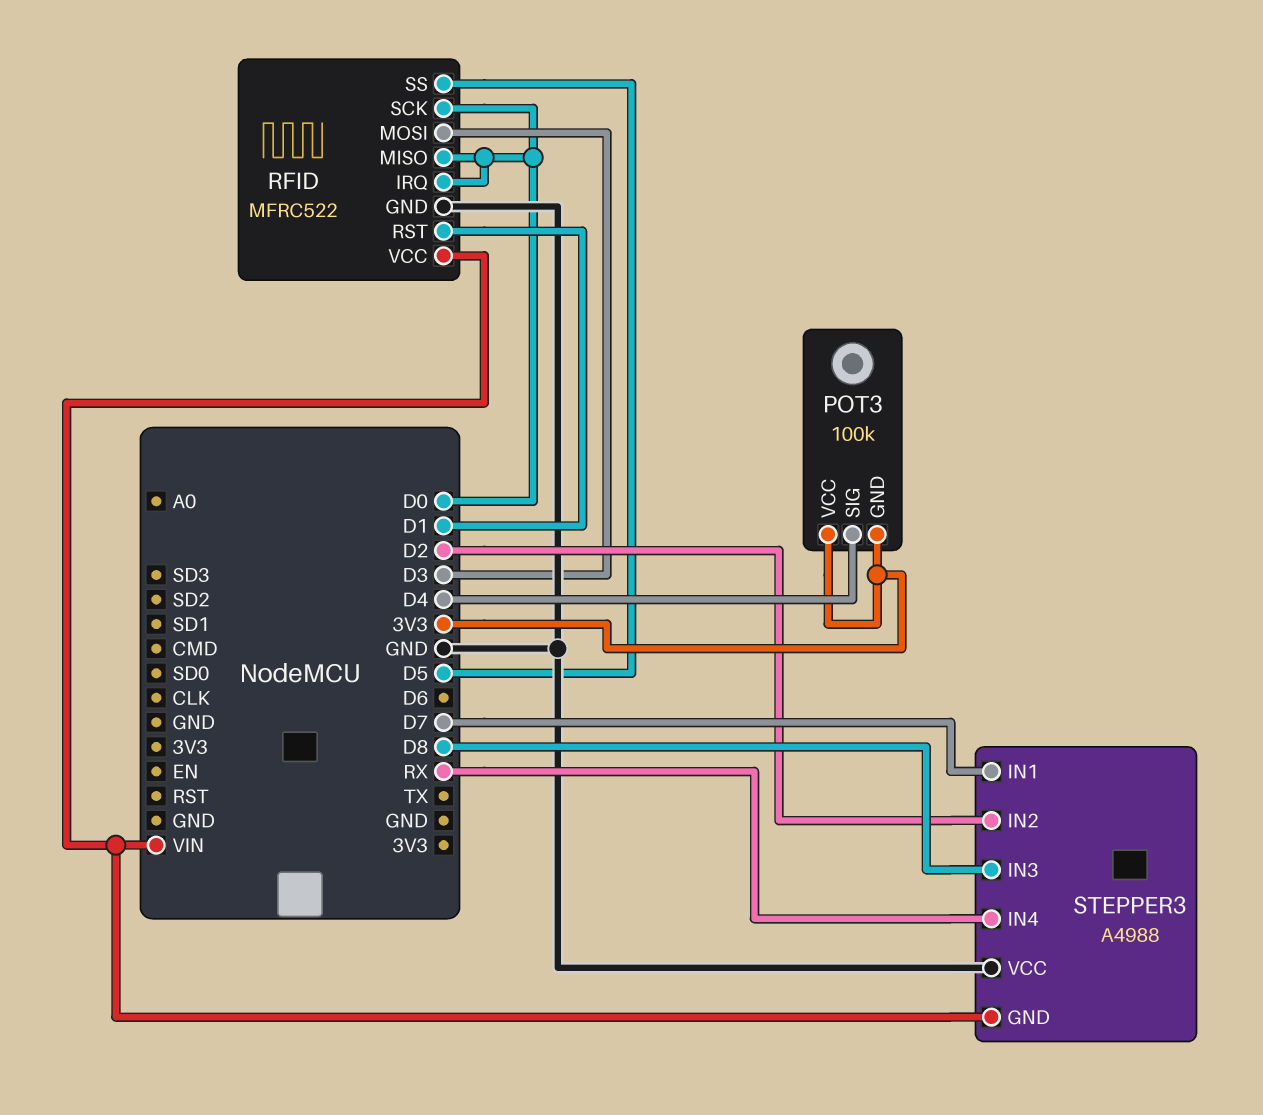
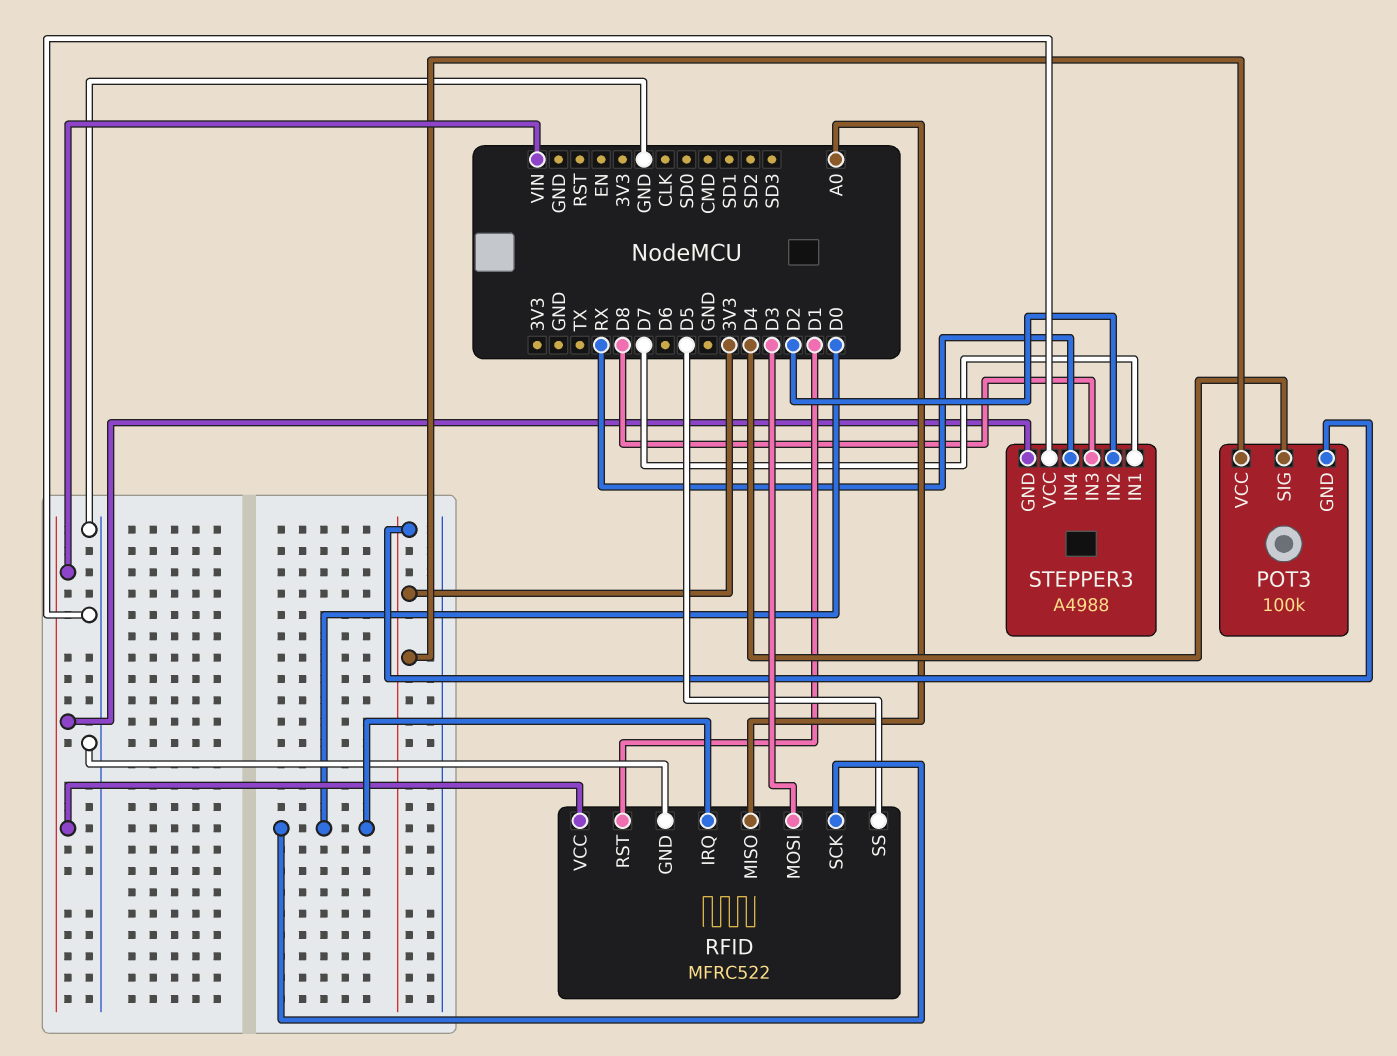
RFID pin MISO: D0 -> A0

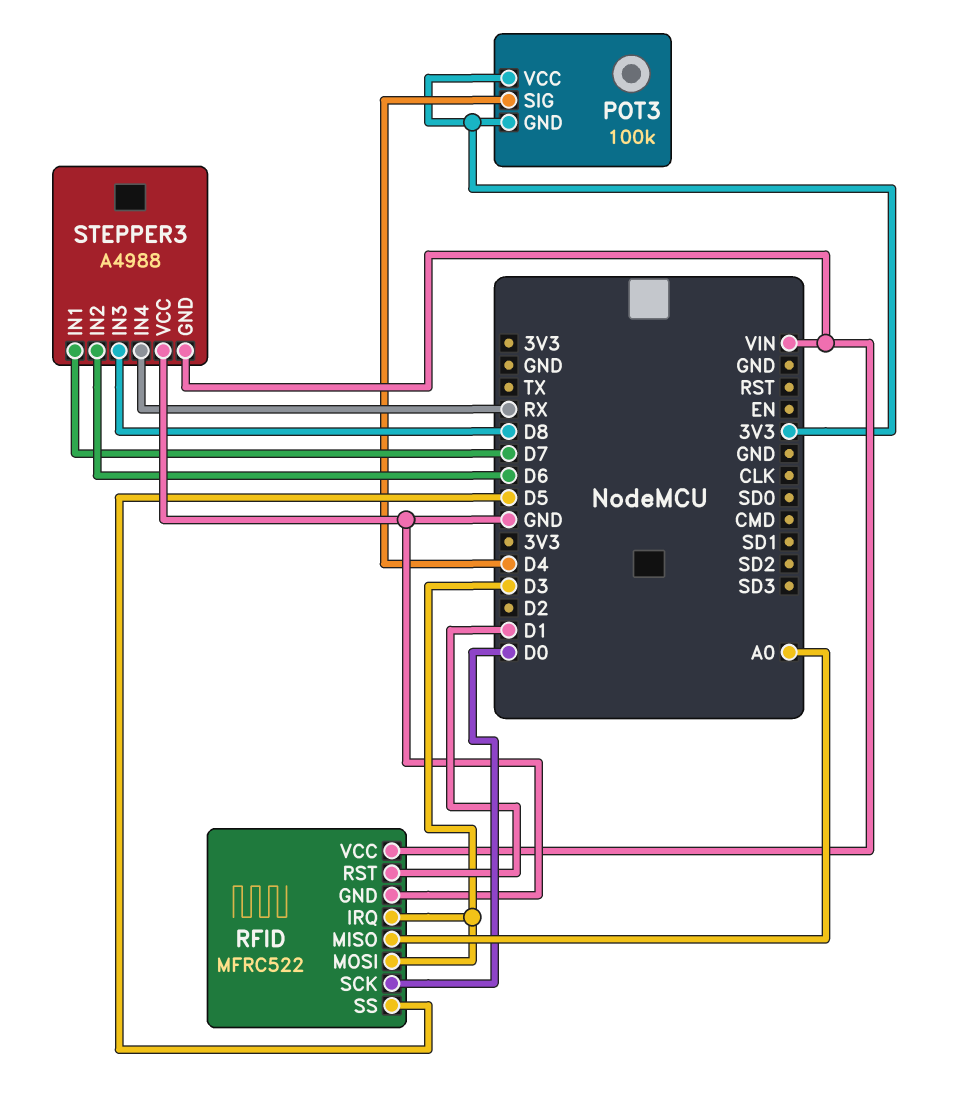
RFID pin IRQ: D0 -> D3
STEPPER3 pin IN2: D2 -> D6

